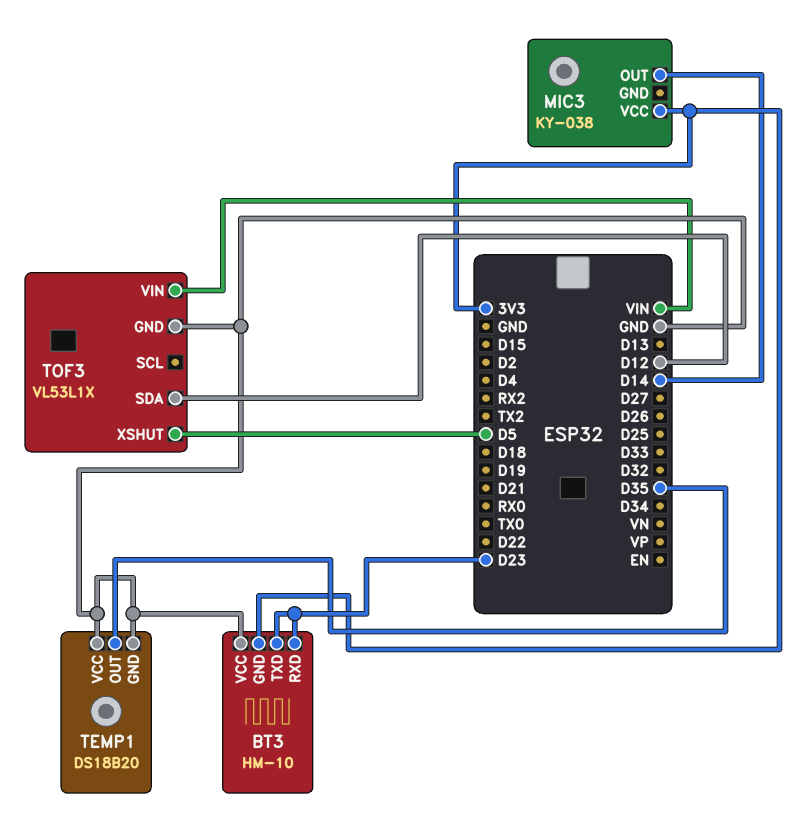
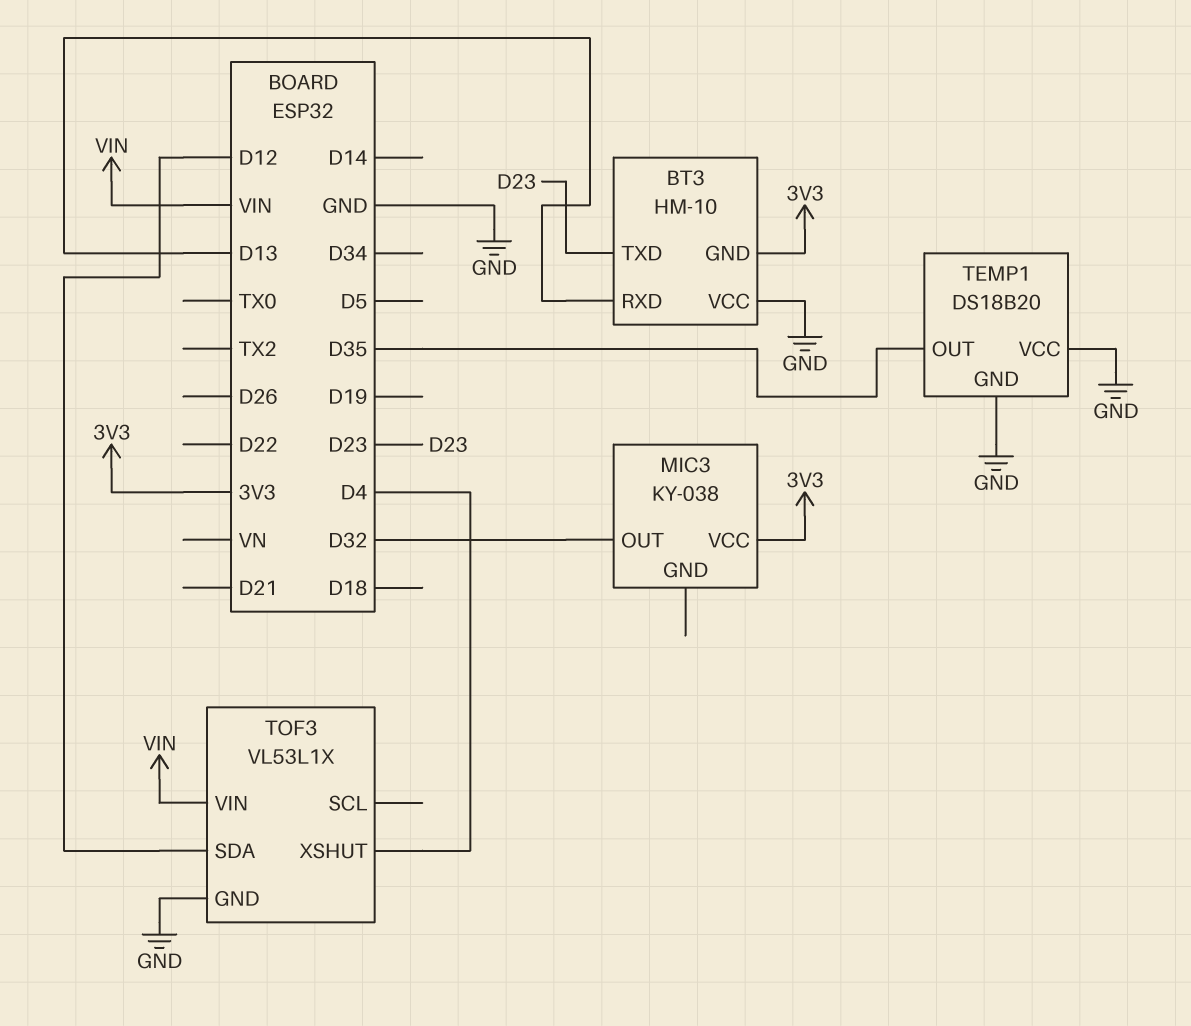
BT3 pin RXD: D23 -> D13
MIC3 pin OUT: D14 -> D32
TOF3 pin XSHUT: D5 -> D4

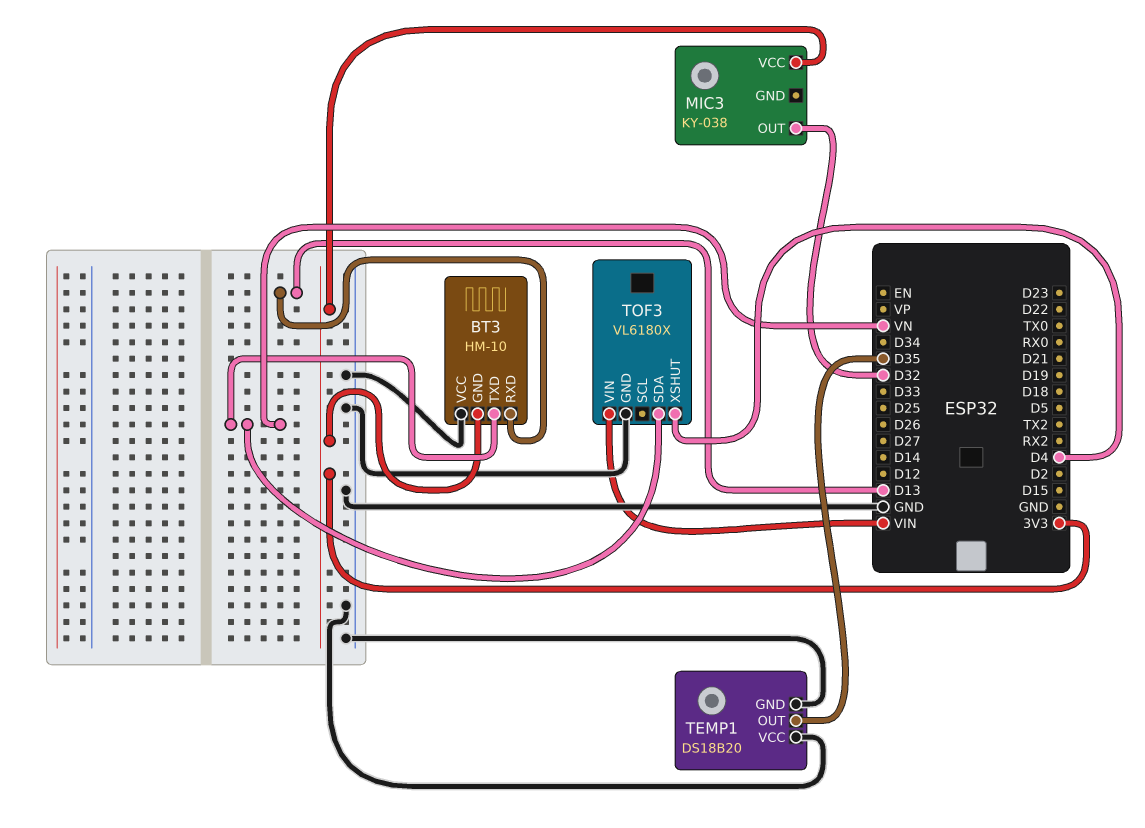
BT3 pin TXD: D23 -> VN
TOF3: VL53L1X -> VL6180X
TOF3 pin SDA: D12 -> VN

